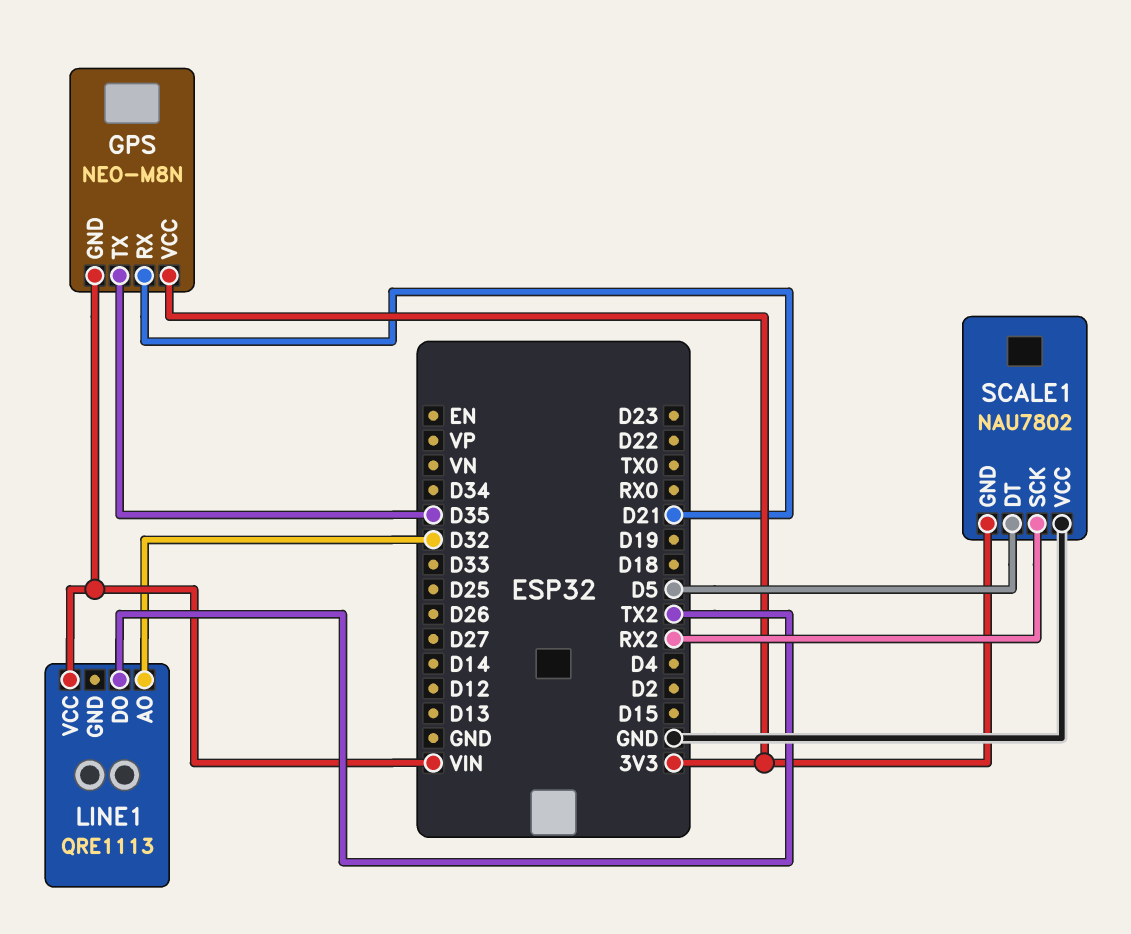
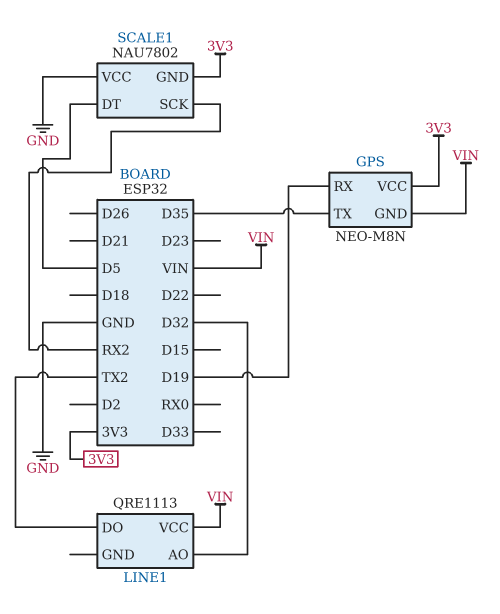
GPS pin RX: D21 -> D19

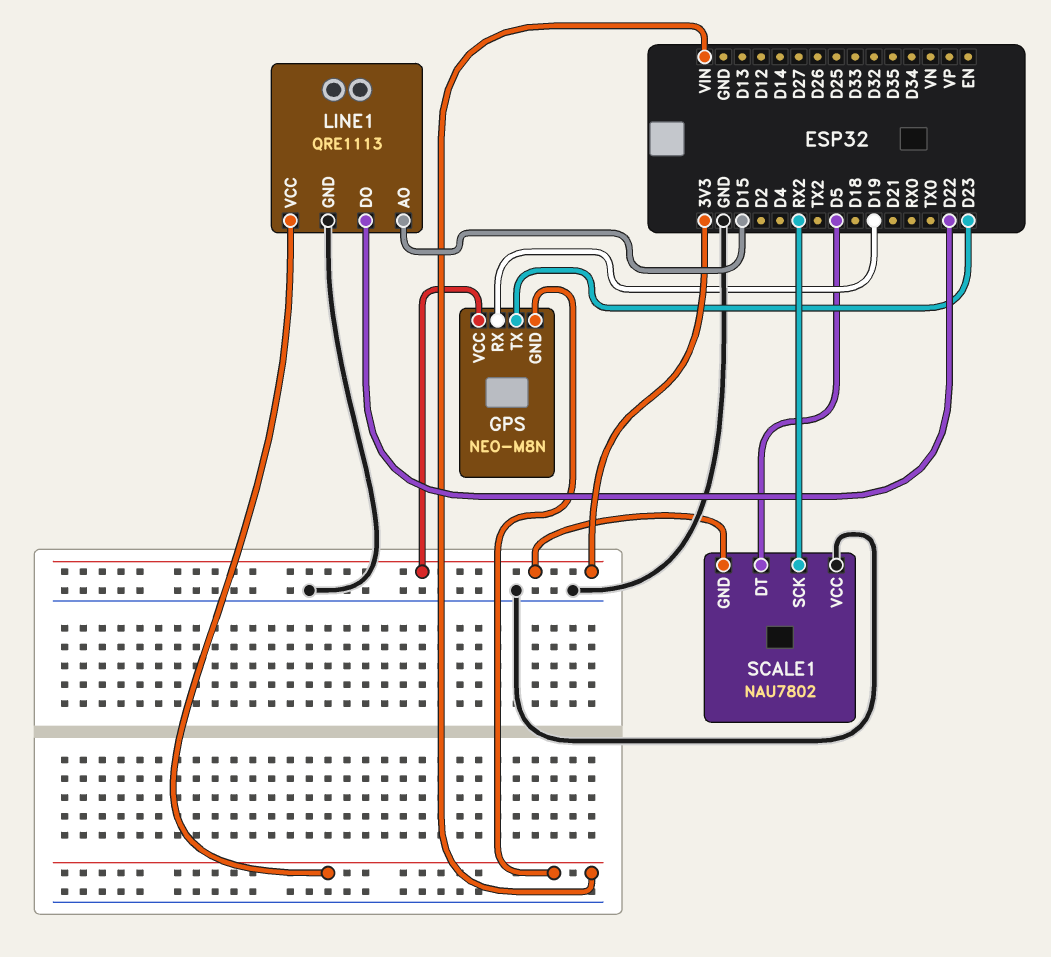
GPS pin TX: D35 -> D23
LINE1 pin AO: D32 -> D15
LINE1 pin DO: TX2 -> D22
LINE1 pin GND: none -> GND

